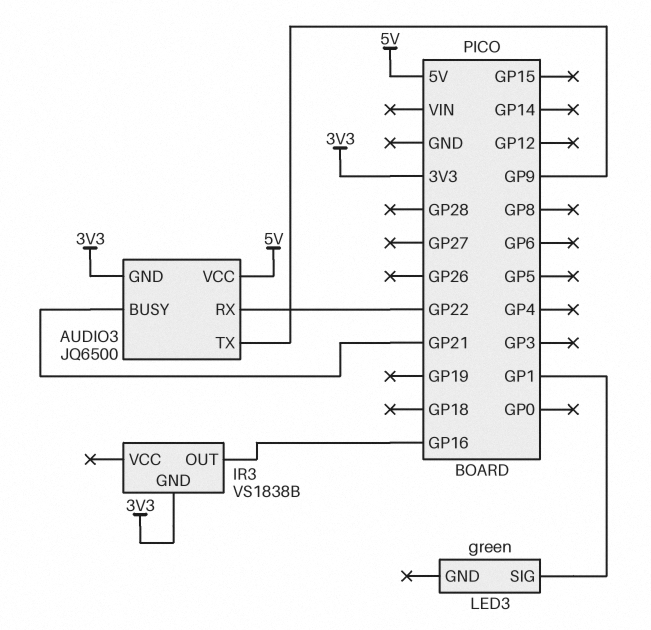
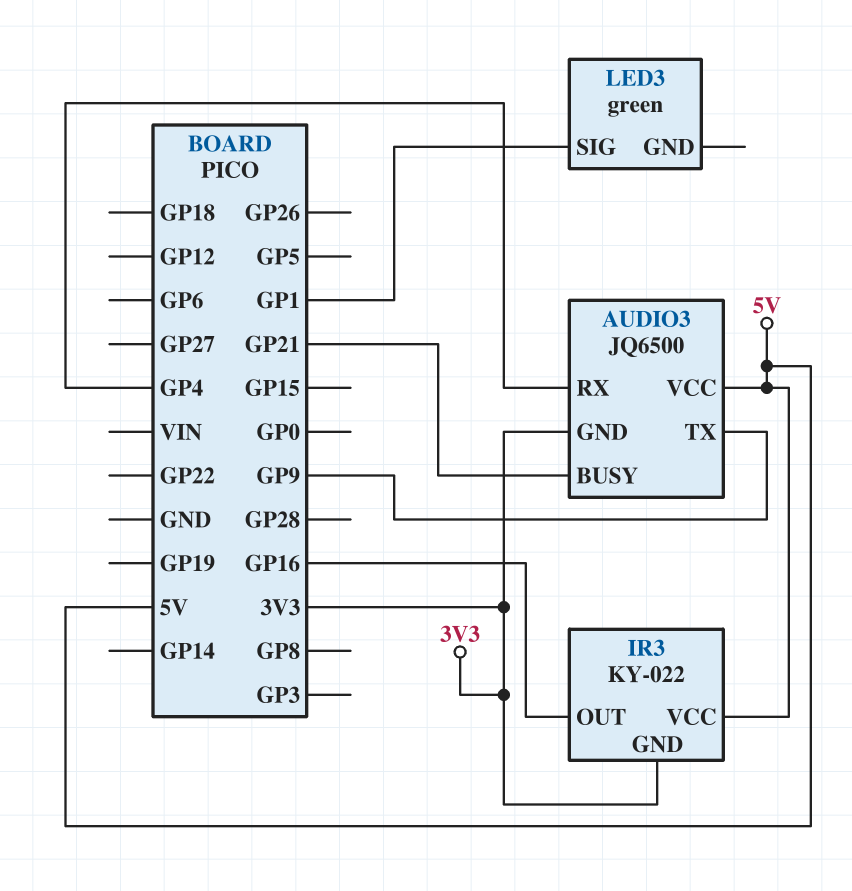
AUDIO3 pin RX: GP22 -> GP4
IR3: VS1838B -> KY-022
IR3 pin VCC: none -> 5V

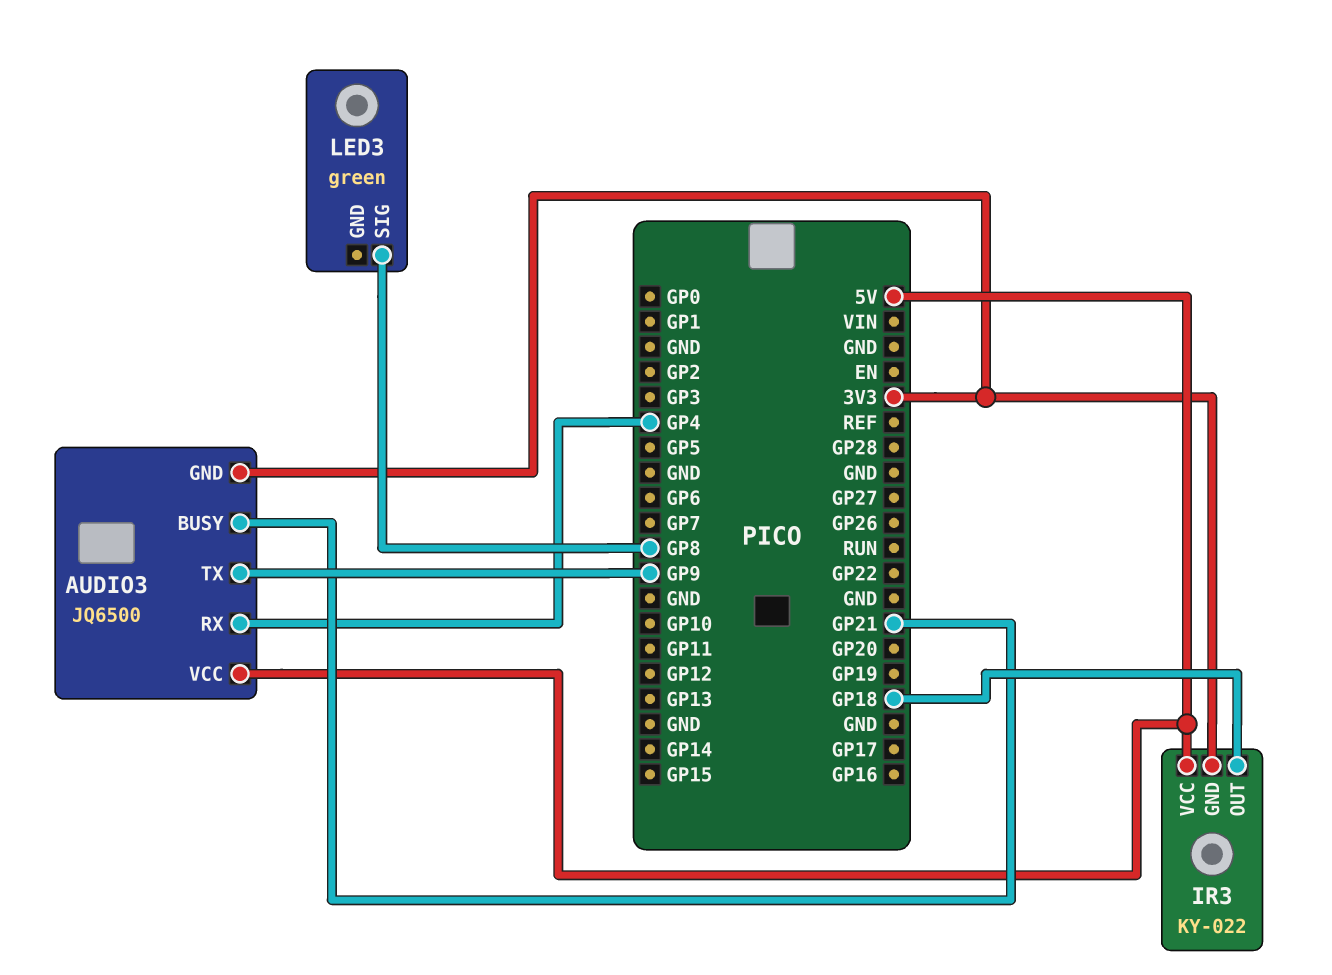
IR3 pin OUT: GP16 -> GP18
LED3 pin SIG: GP1 -> GP8

